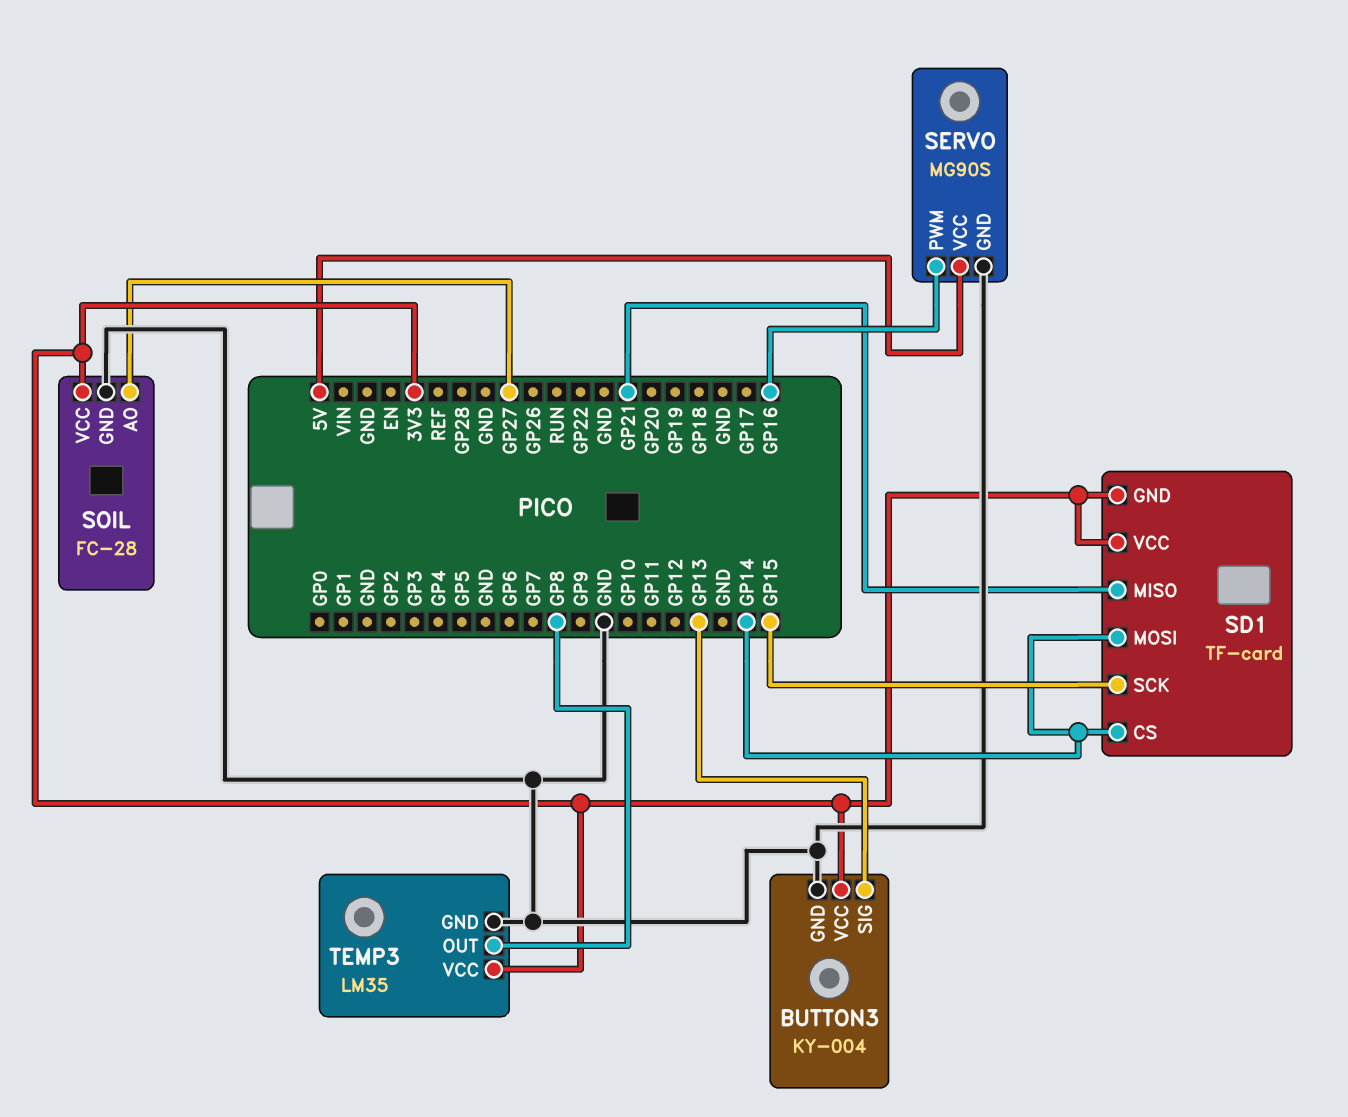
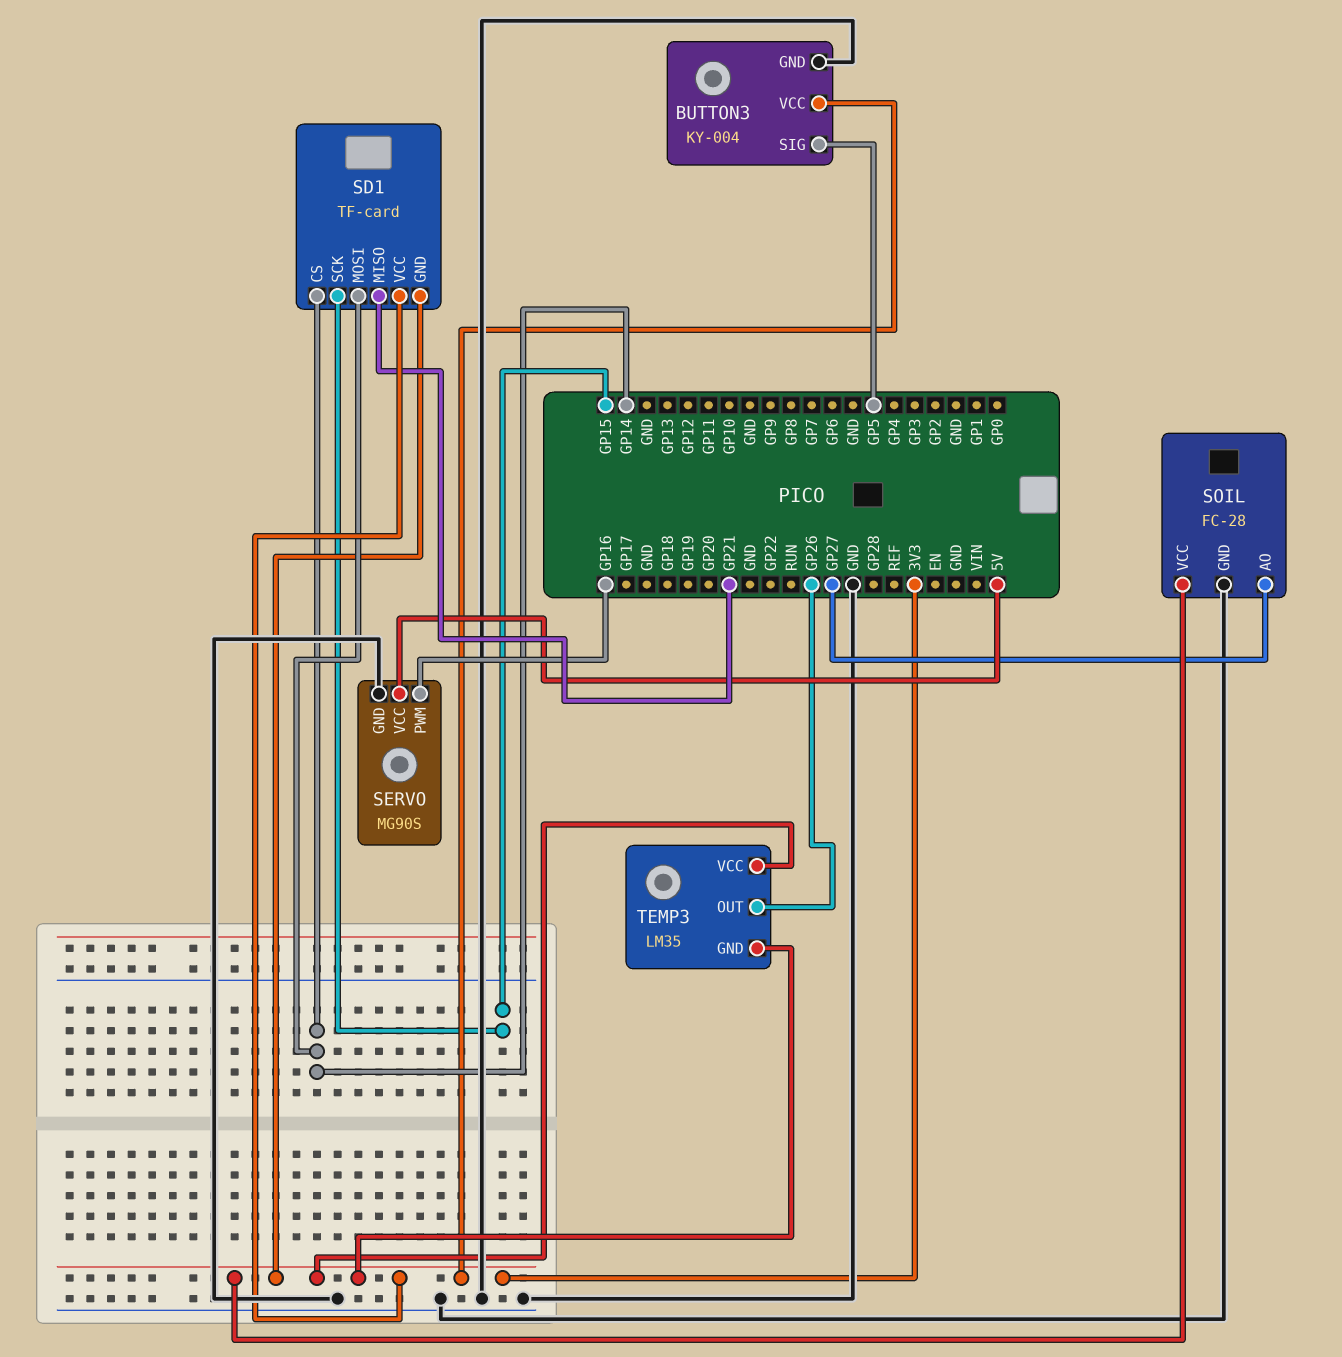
BUTTON3 pin SIG: GP13 -> GP5
TEMP3 pin GND: GND -> 3V3
TEMP3 pin OUT: GP8 -> GP26

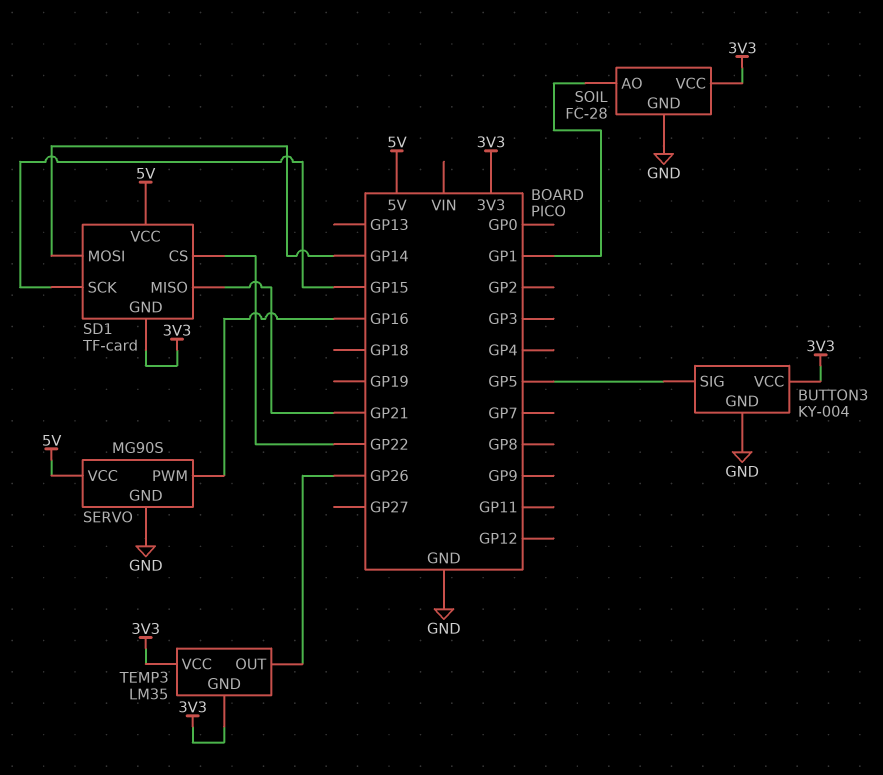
SD1 pin CS: GP14 -> GP22
SD1 pin VCC: 3V3 -> 5V
SOIL pin AO: GP27 -> GP1

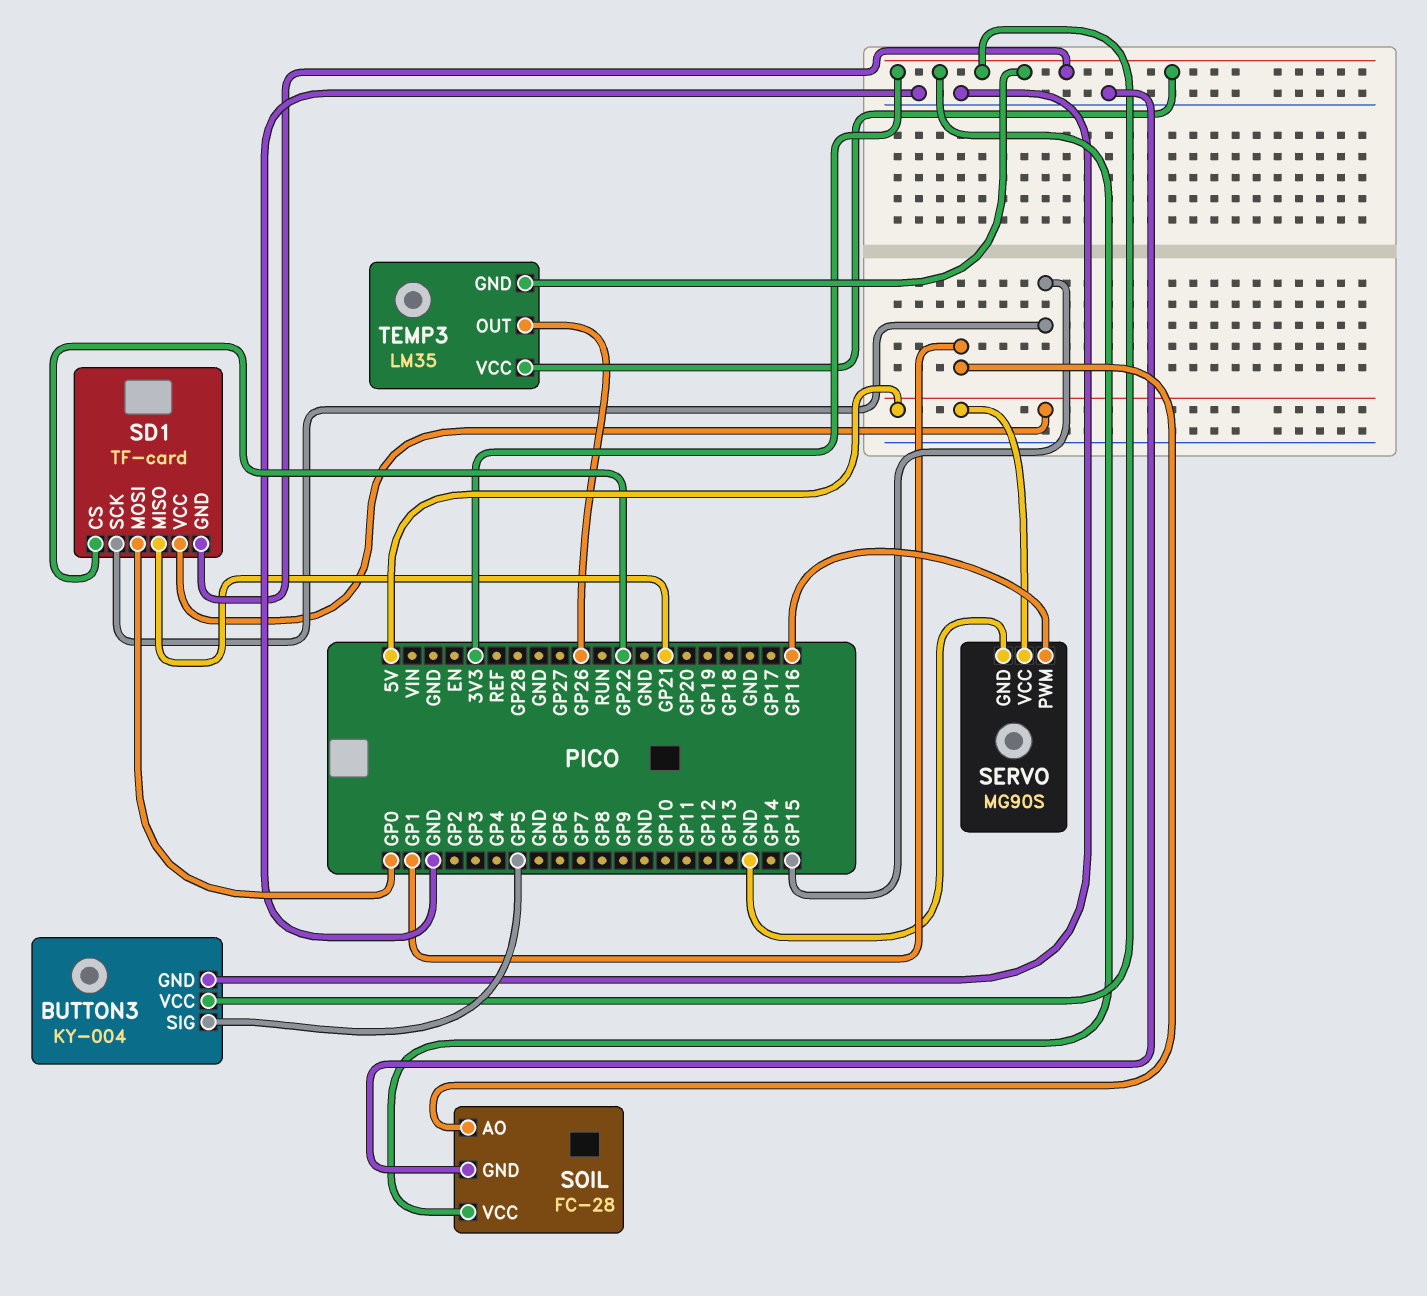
SD1 pin MOSI: GP14 -> GP0

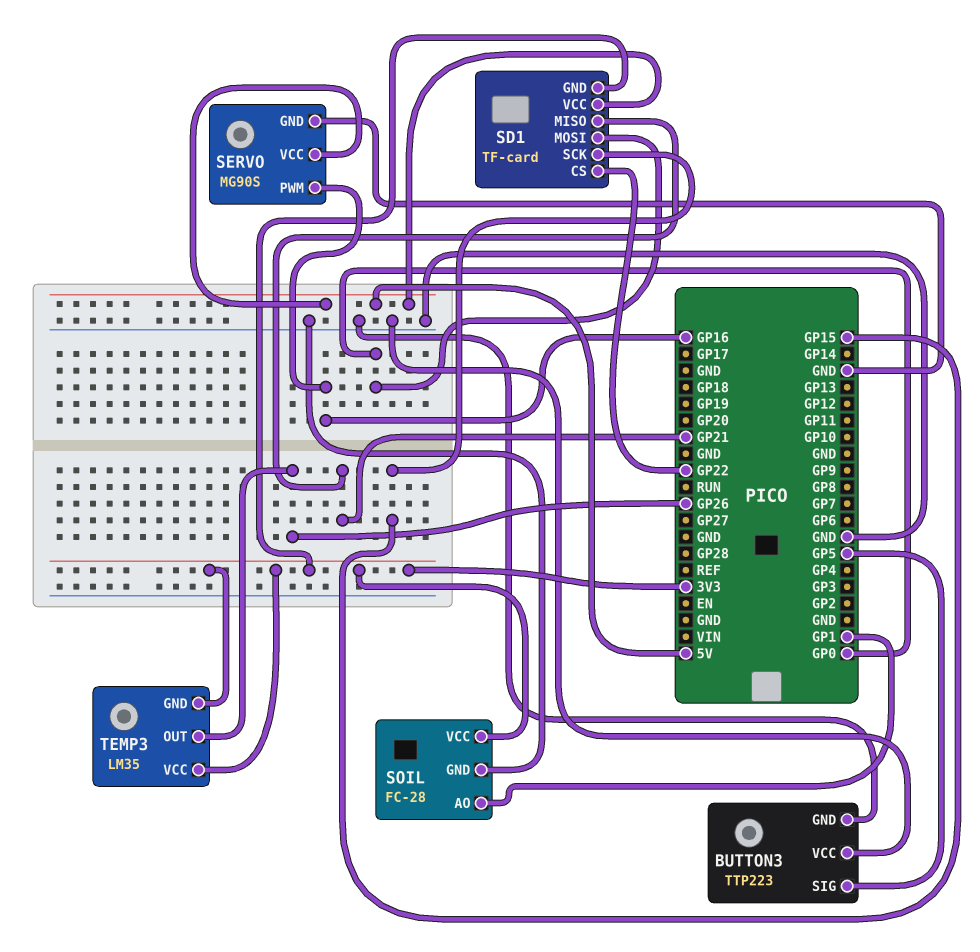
BUTTON3: KY-004 -> TTP223
BUTTON3 pin VCC: 3V3 -> GND

